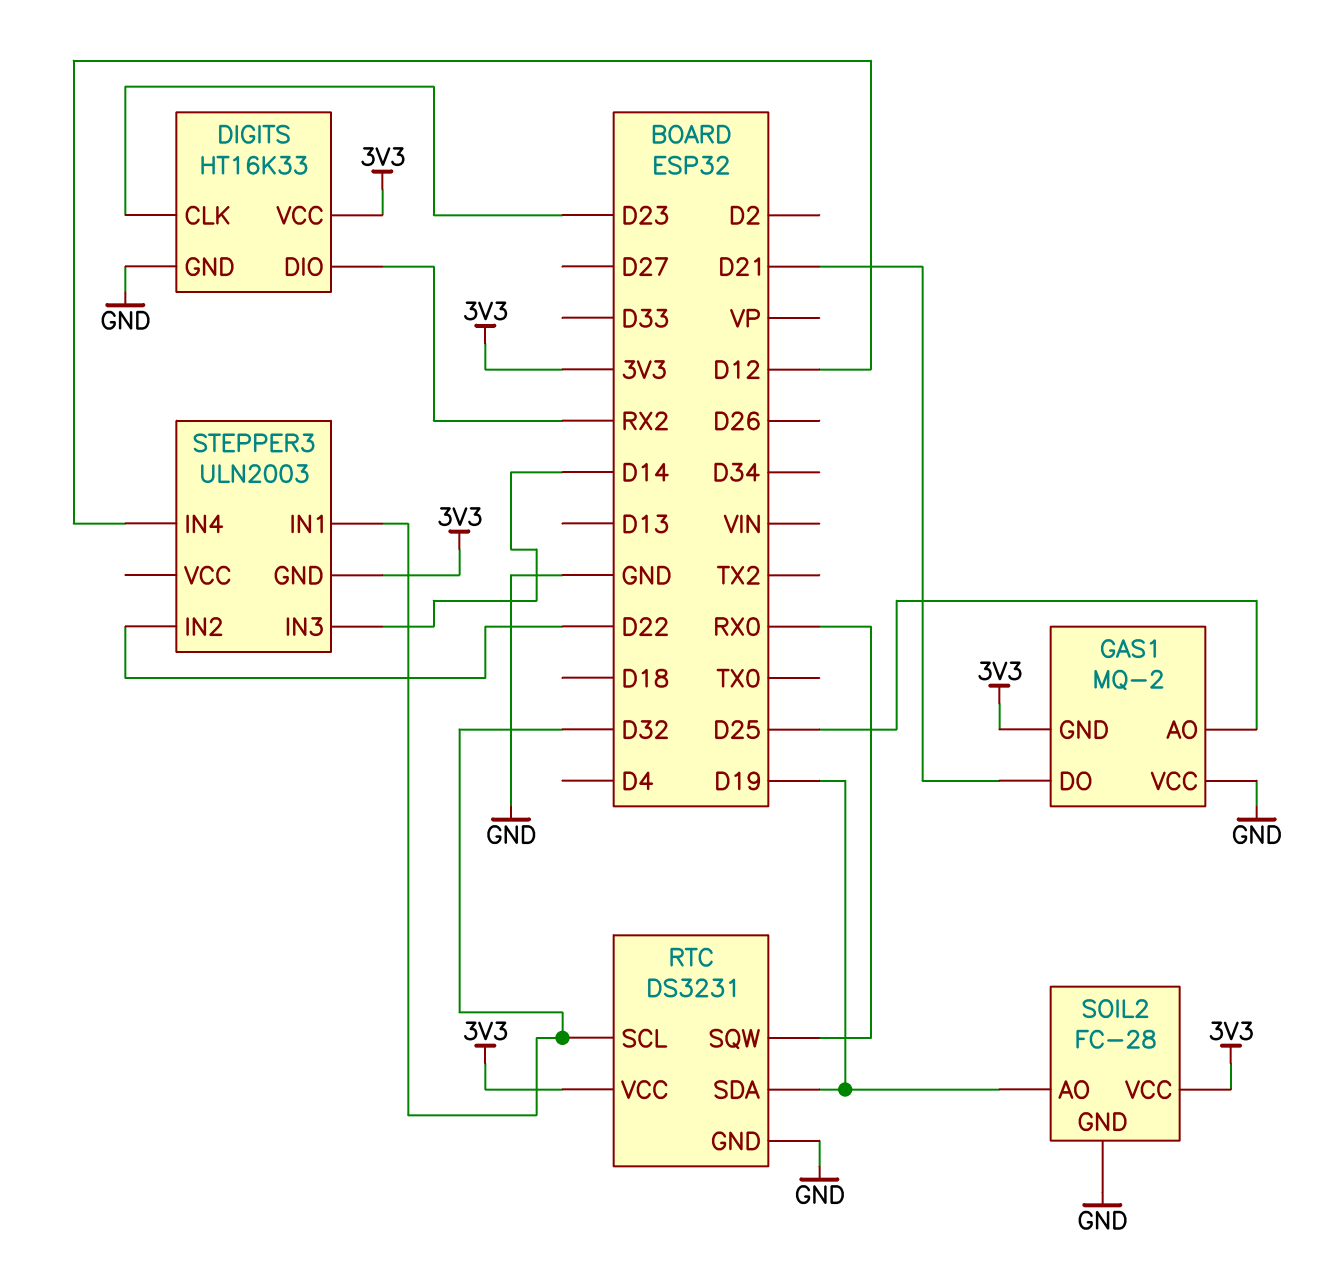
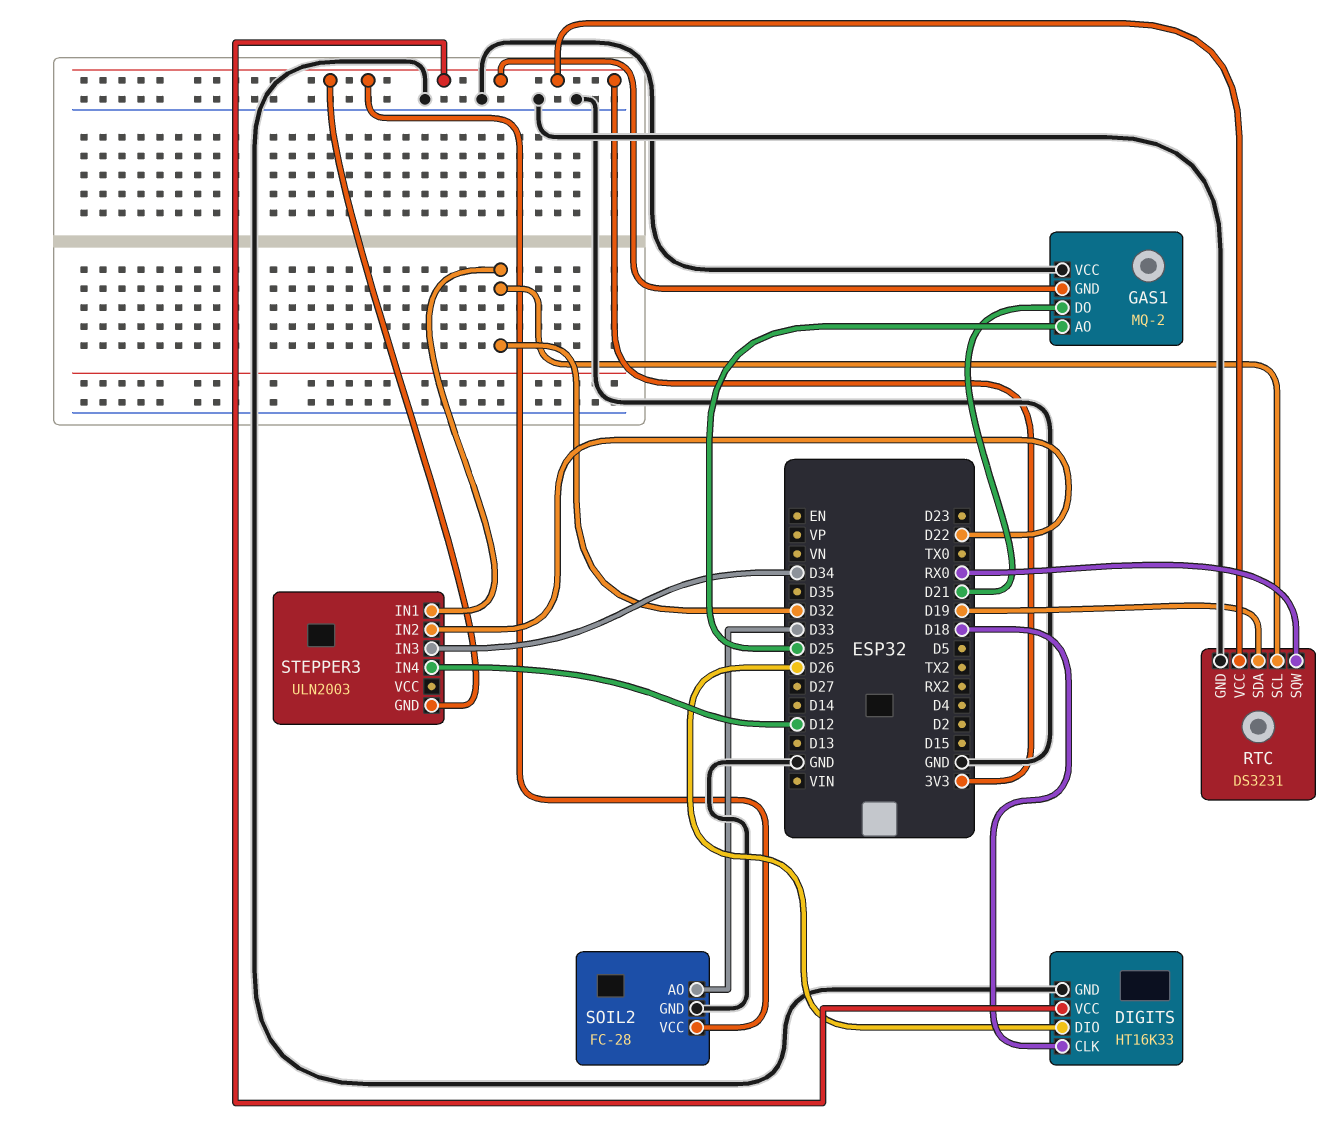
DIGITS pin CLK: D23 -> D18
DIGITS pin DIO: RX2 -> D26
SOIL2 pin AO: D19 -> D33
STEPPER3 pin IN3: D14 -> D34

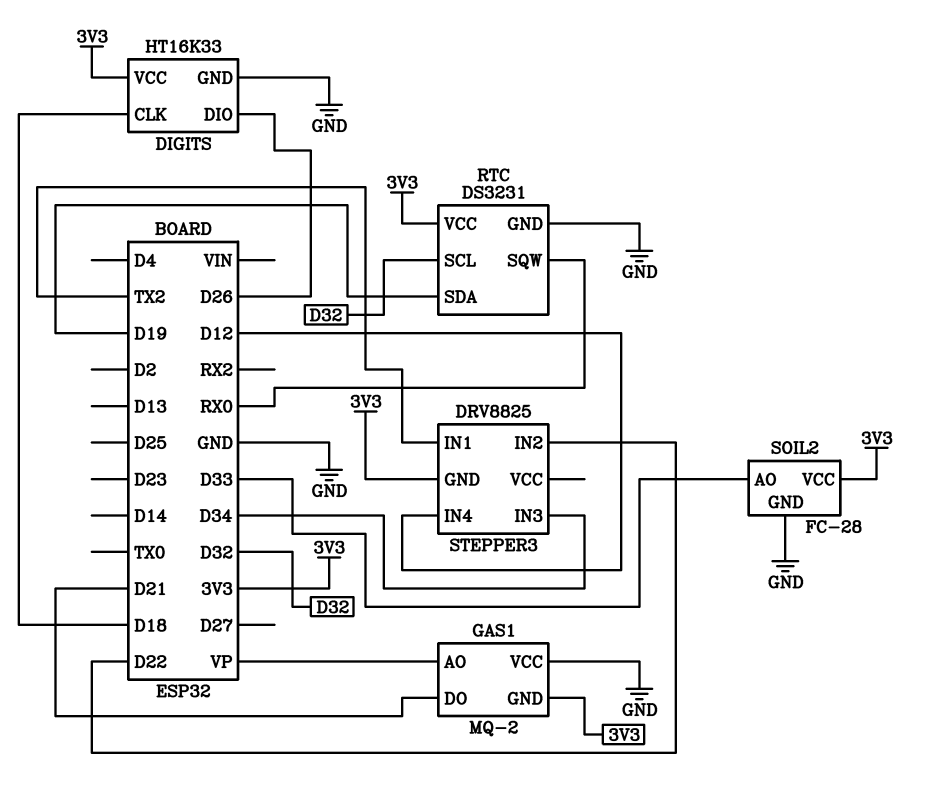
GAS1 pin AO: D25 -> VP
STEPPER3: ULN2003 -> DRV8825
STEPPER3 pin IN1: D32 -> TX2

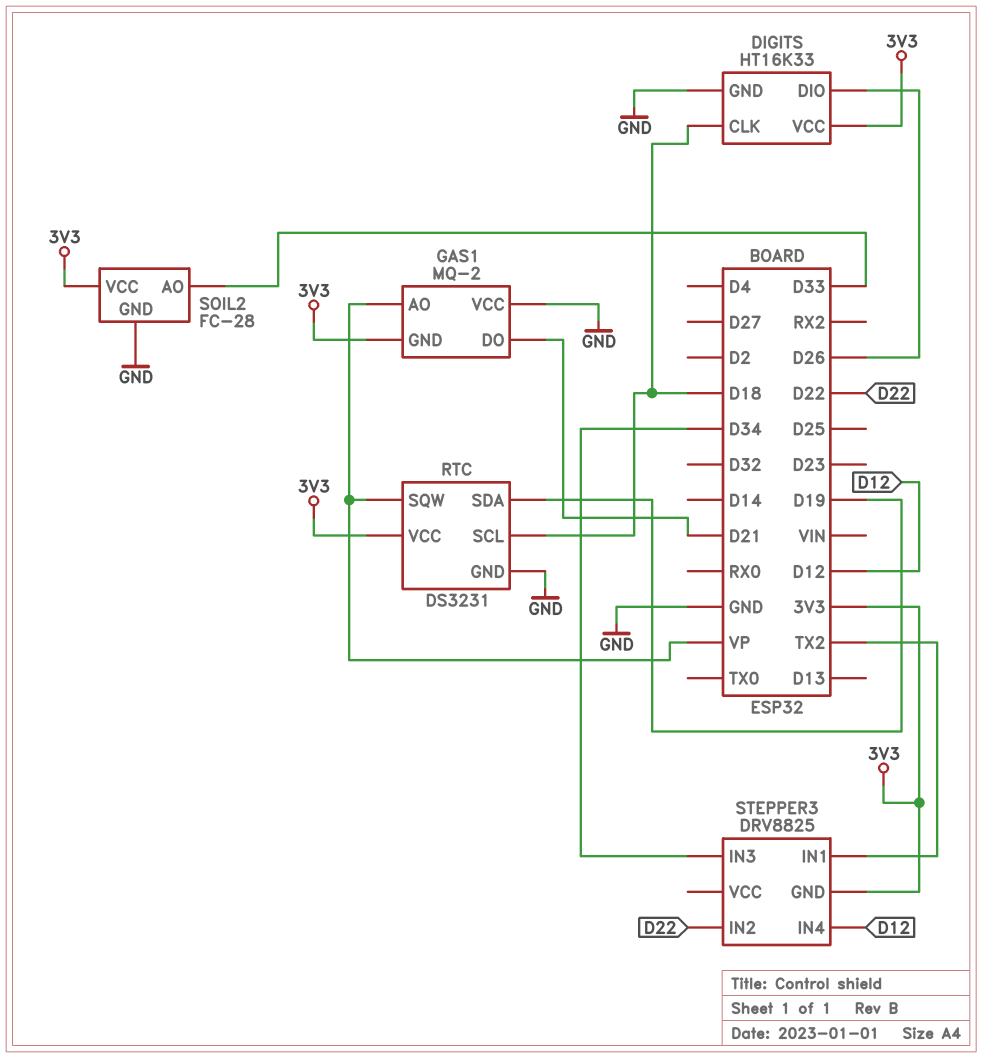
RTC pin SCL: D32 -> D18
RTC pin SQW: RX0 -> VP

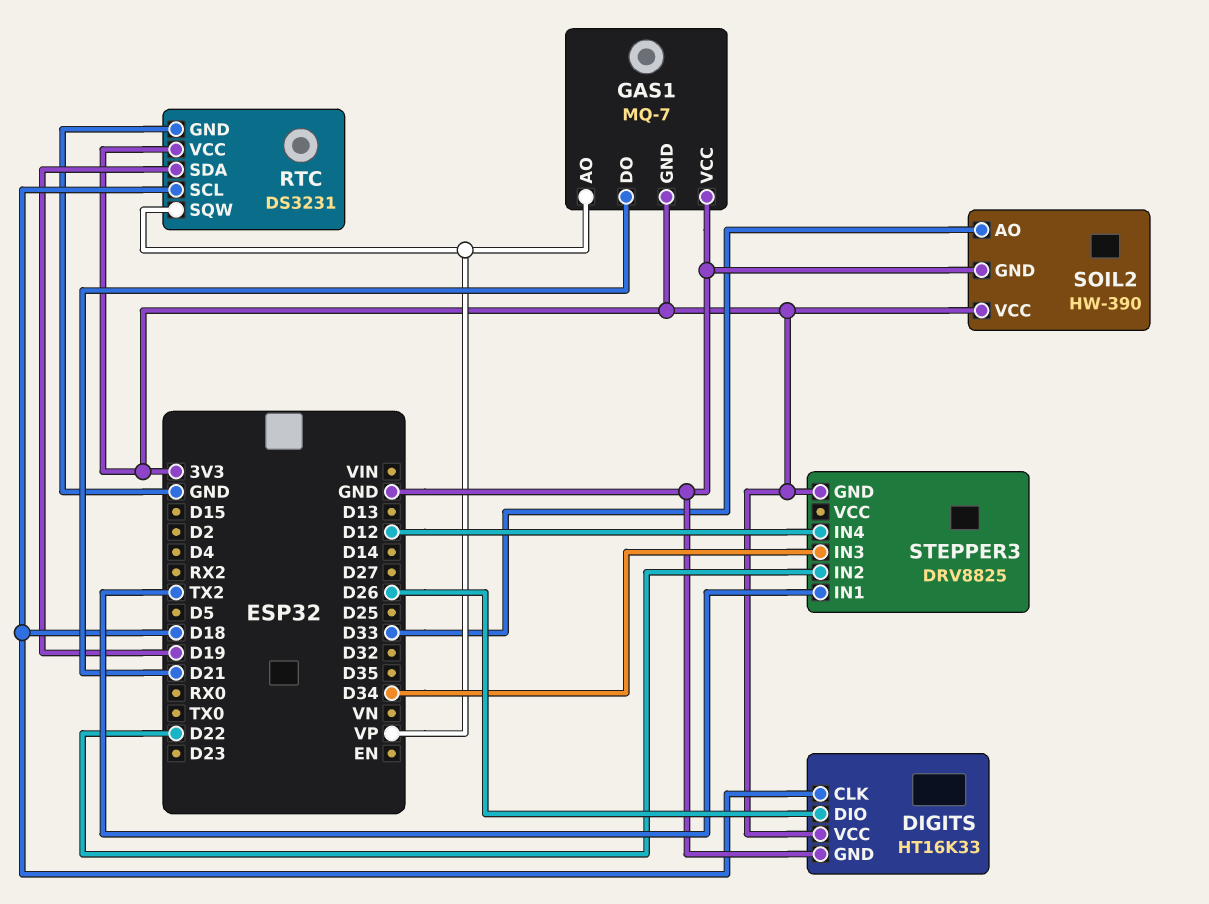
GAS1: MQ-2 -> MQ-7
SOIL2: FC-28 -> HW-390

